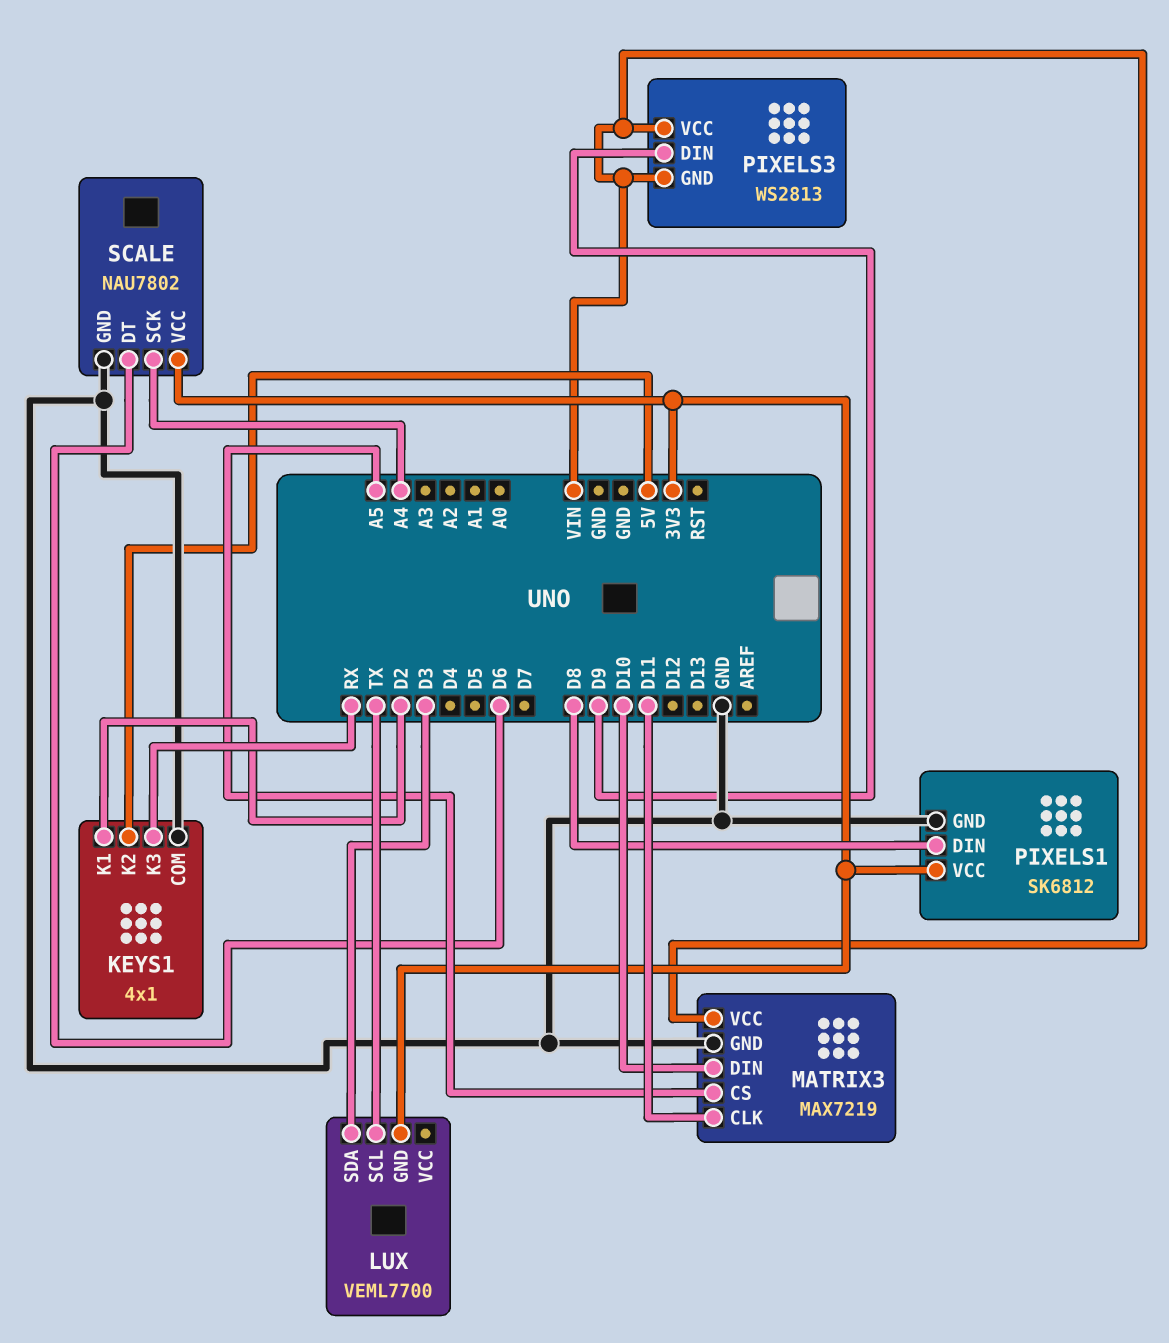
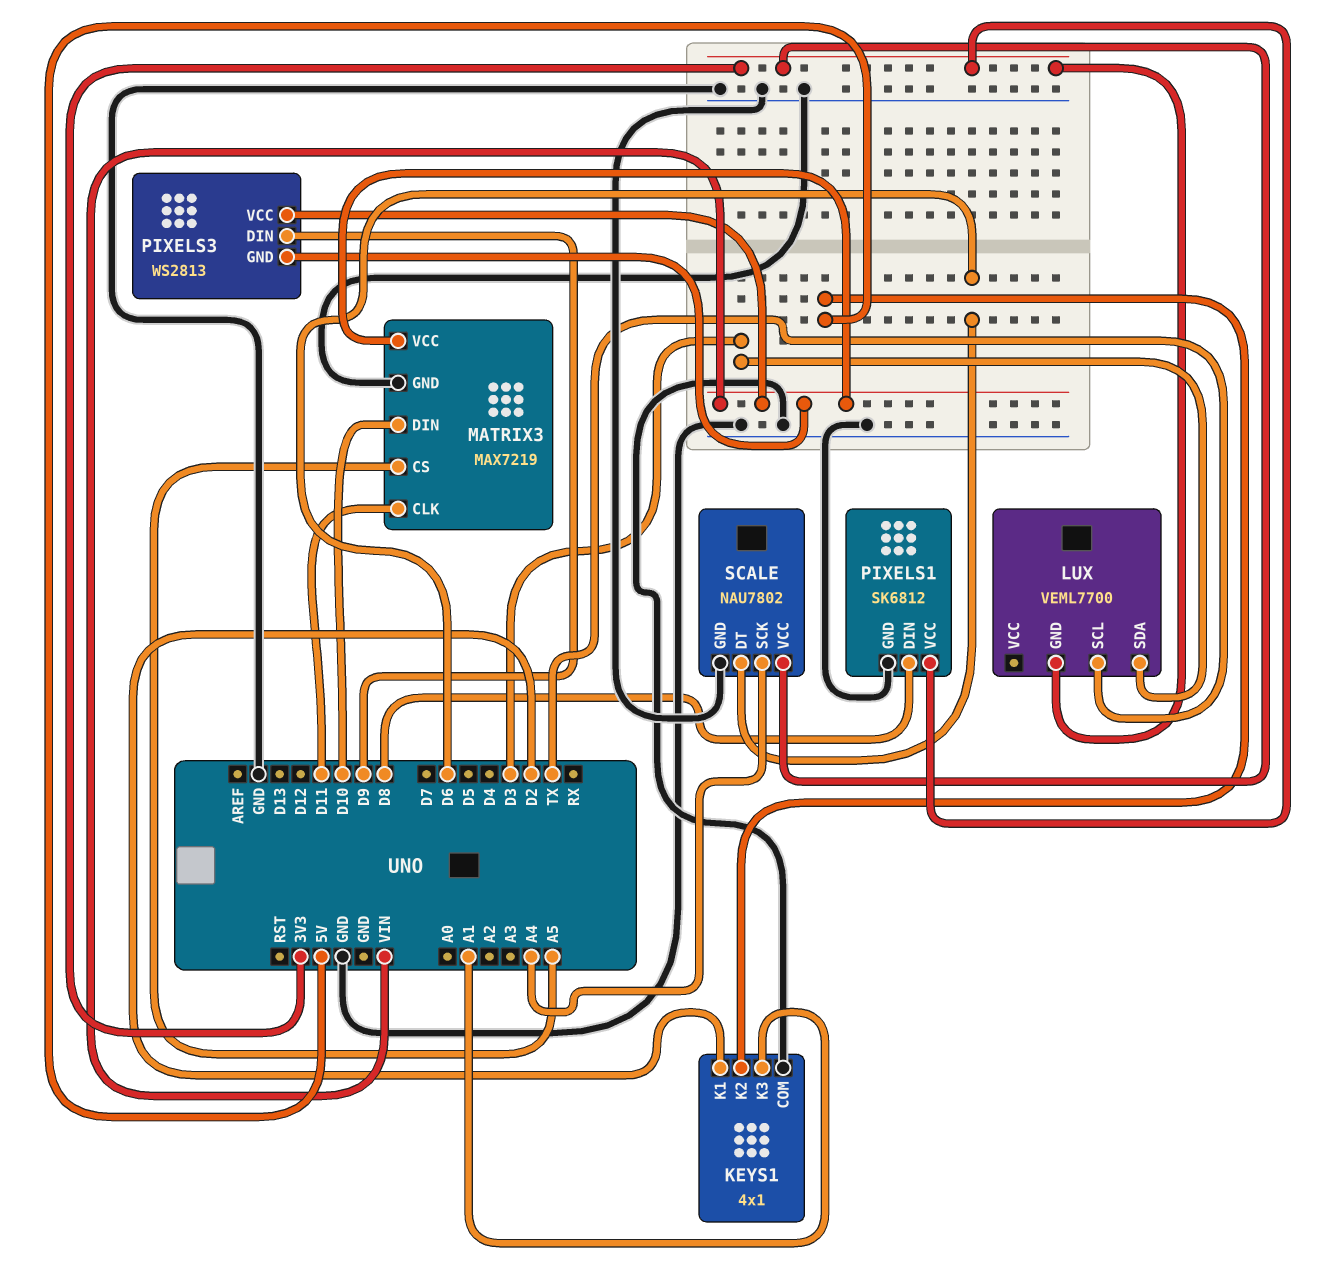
KEYS1 pin K3: RX -> A1

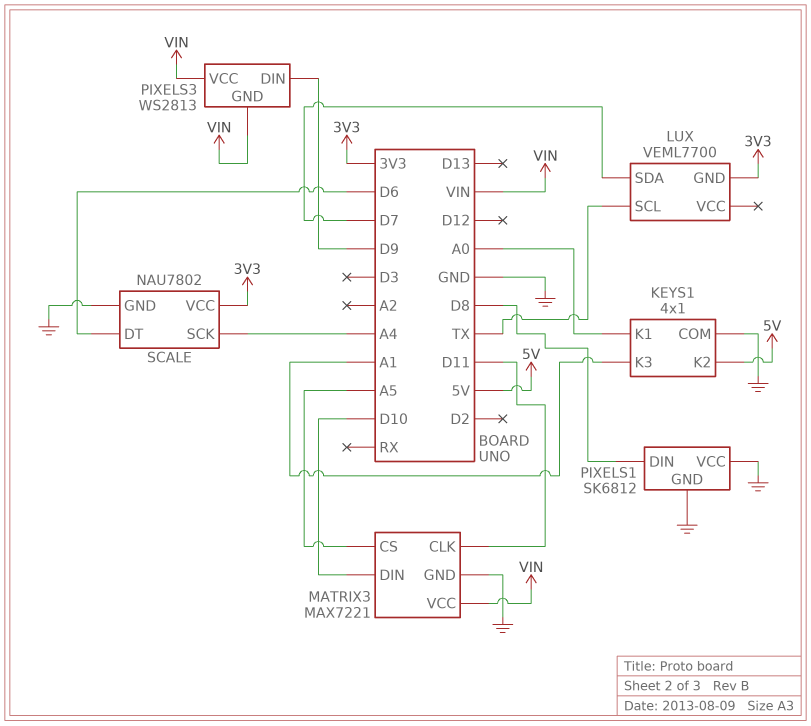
KEYS1 pin K1: D2 -> A0
LUX pin SDA: D3 -> D7
MATRIX3: MAX7219 -> MAX7221
PIXELS1 pin VCC: 3V3 -> GND

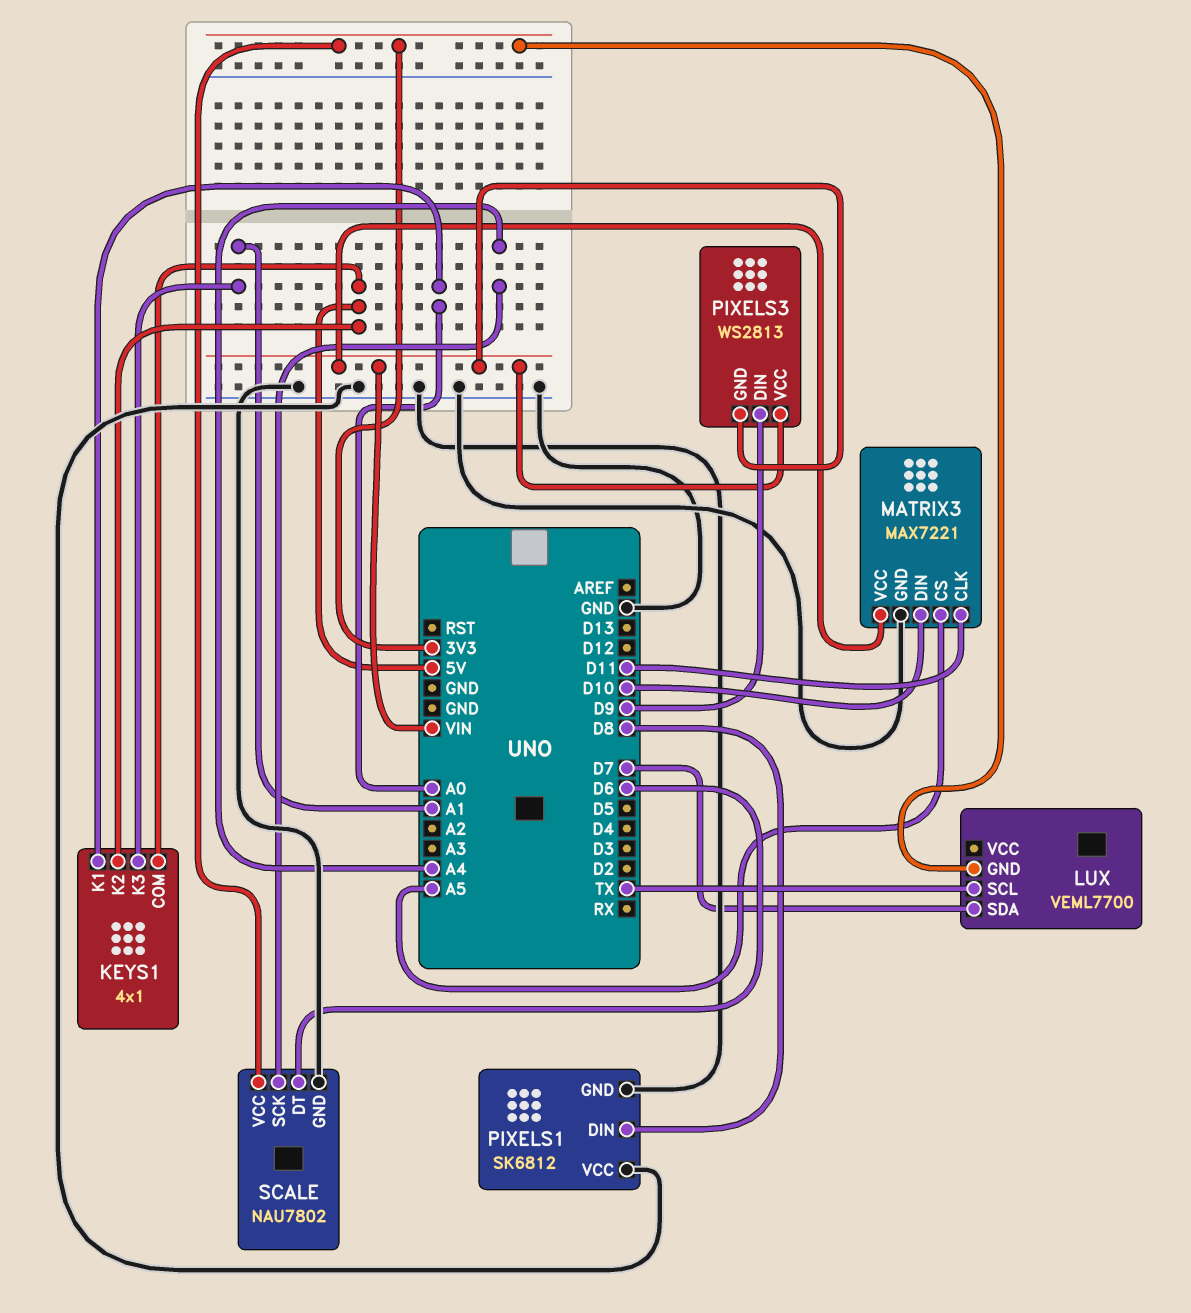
KEYS1 pin COM: GND -> 5V

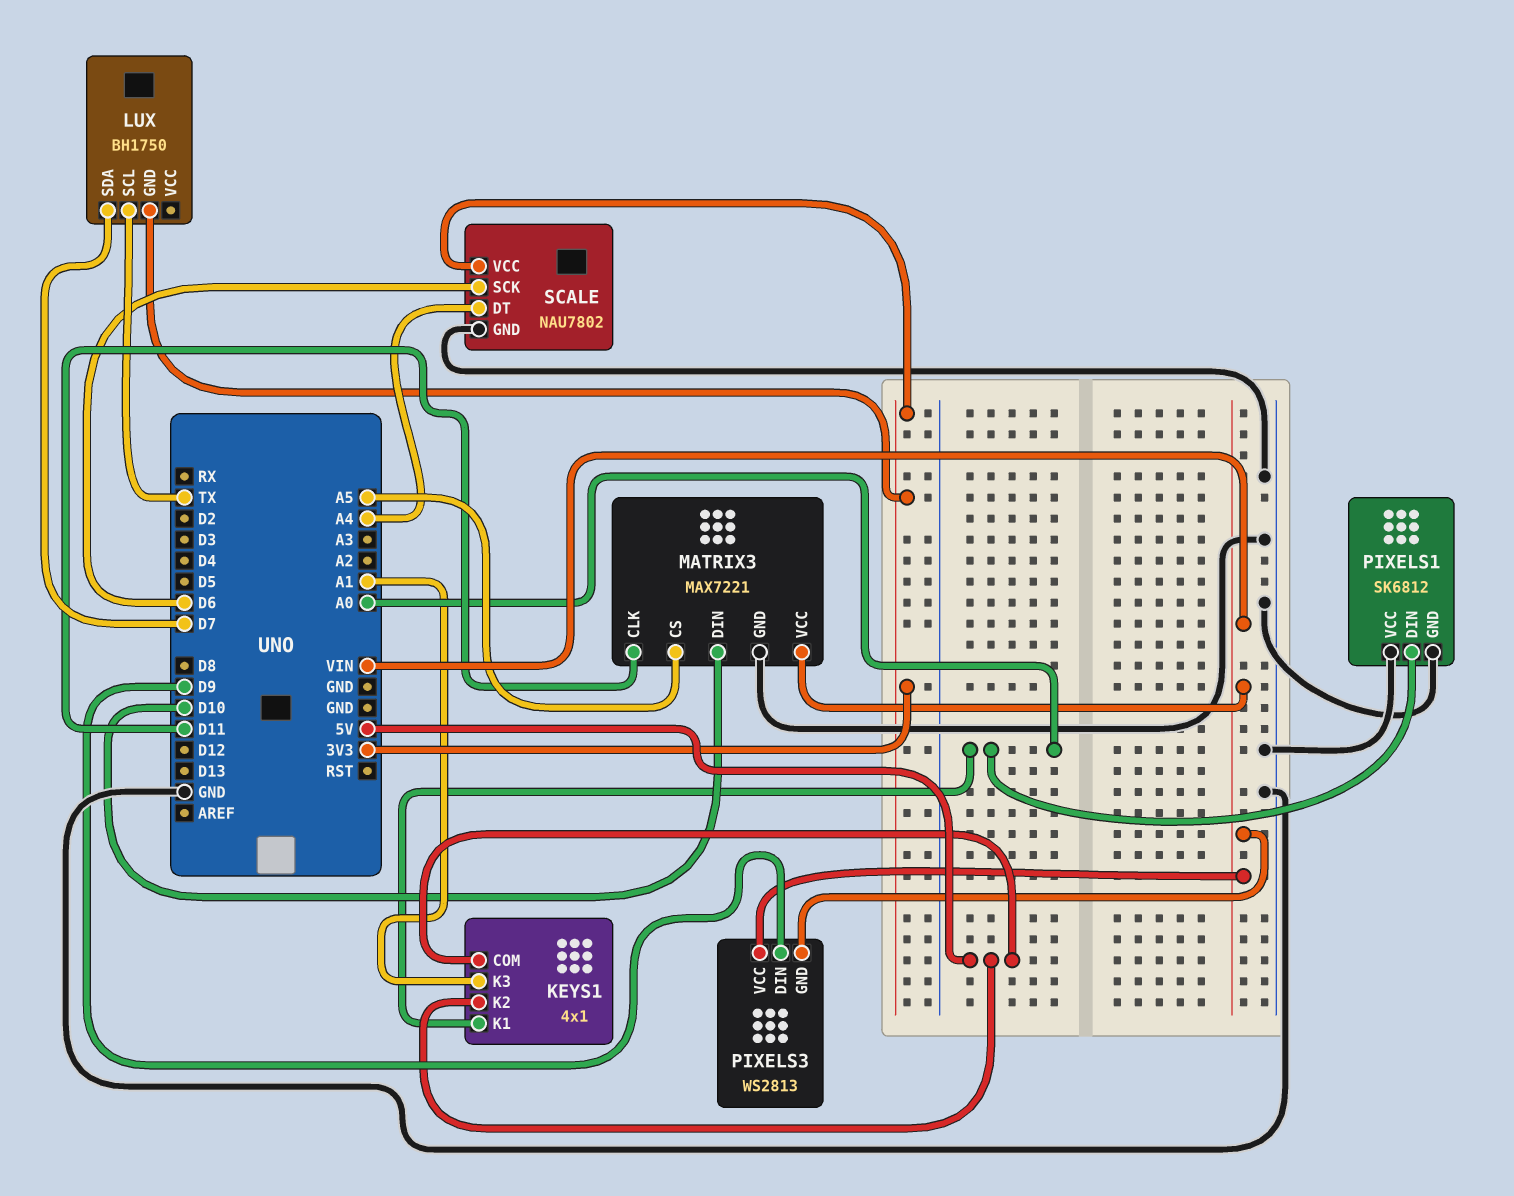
LUX: VEML7700 -> BH1750
PIXELS1 pin DIN: D8 -> A0
SCALE pin DT: D6 -> A4
SCALE pin SCK: A4 -> D6

